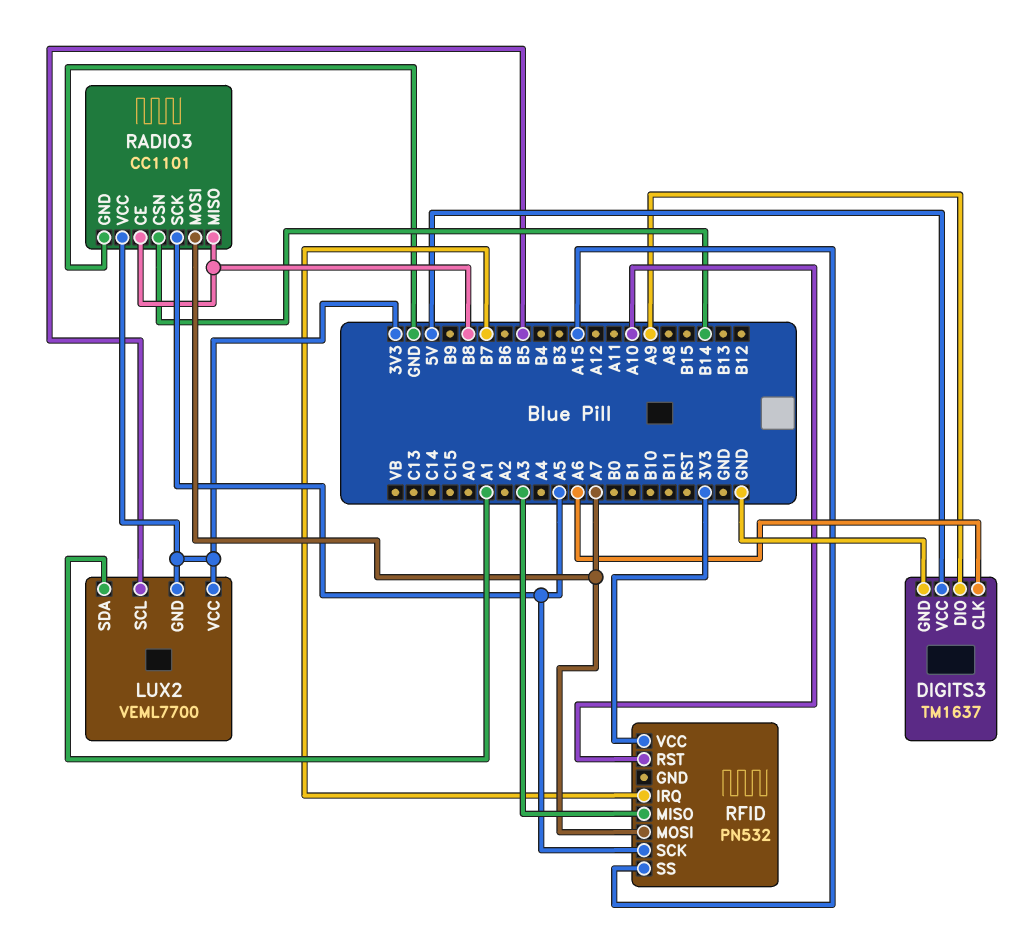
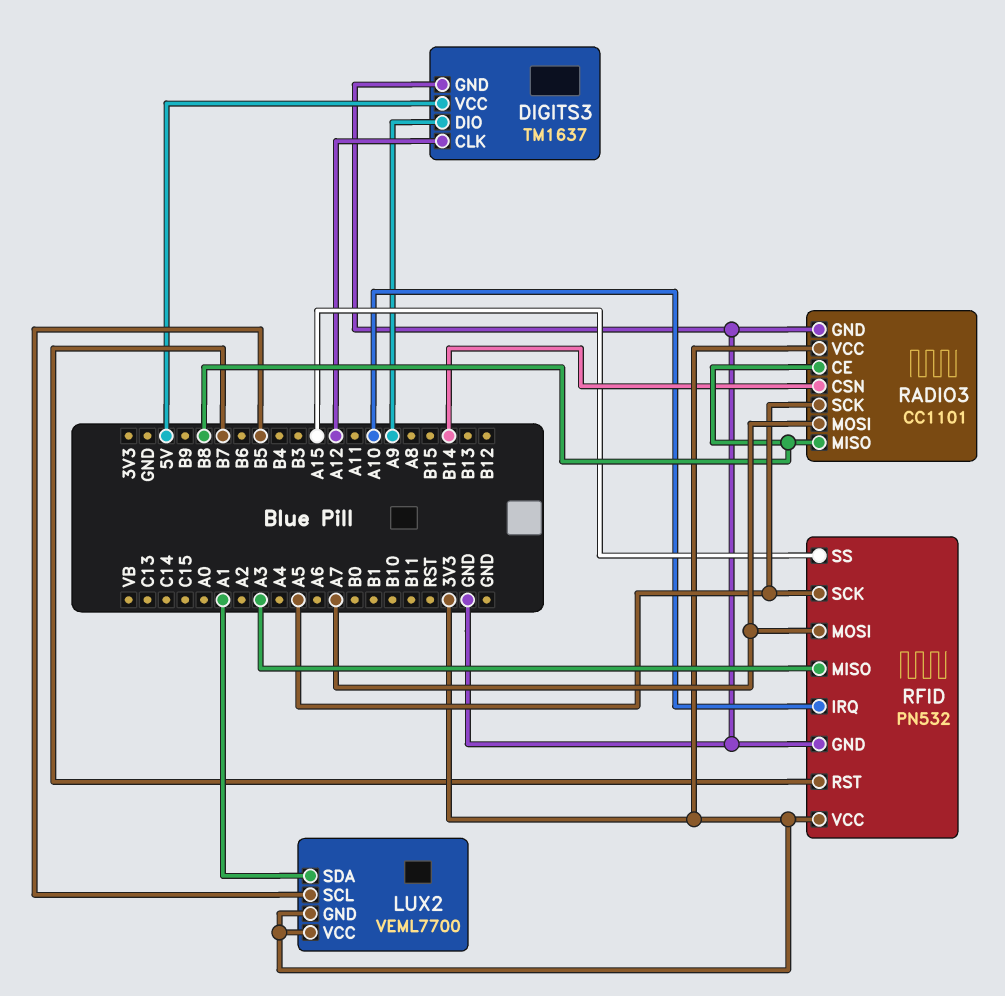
DIGITS3 pin CLK: A6 -> A12
RFID pin GND: none -> GND
RFID pin IRQ: B7 -> A10
RFID pin RST: A10 -> B7

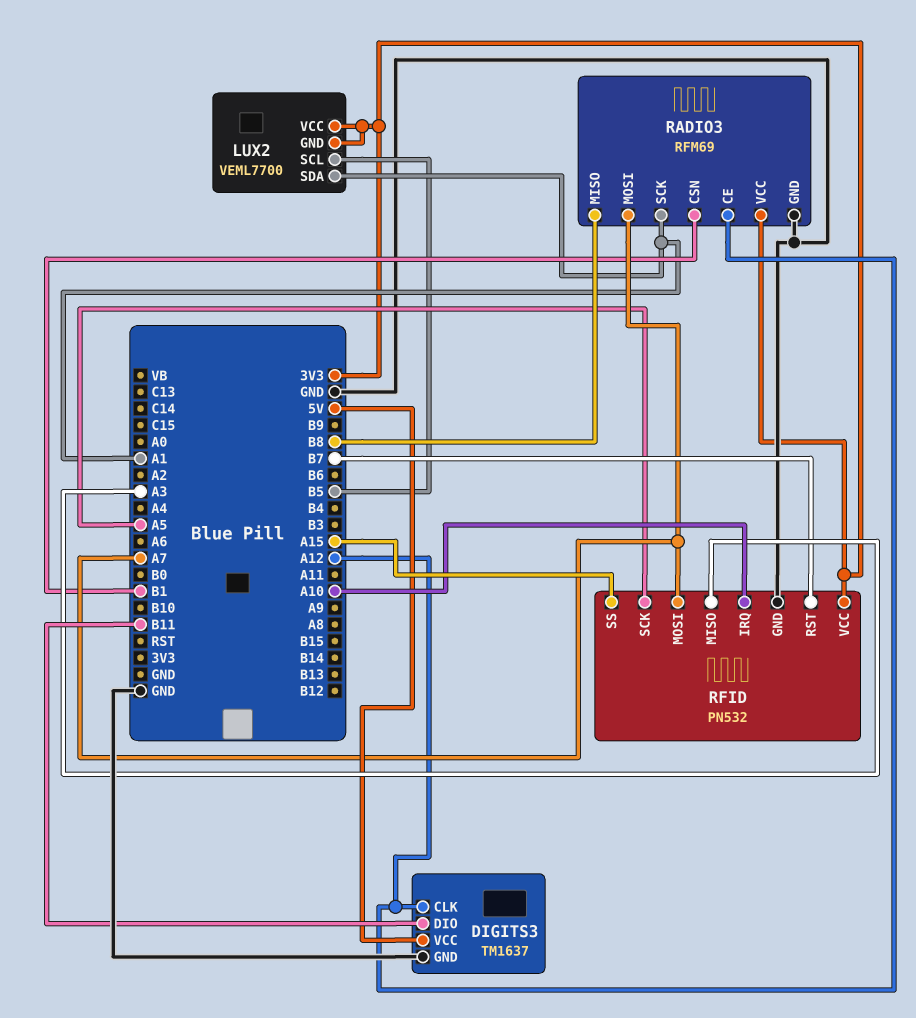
DIGITS3 pin DIO: A9 -> B11
RADIO3: CC1101 -> RFM69
RADIO3 pin CE: B8 -> A12
RADIO3 pin CSN: B14 -> B1
RADIO3 pin SCK: A5 -> A1

